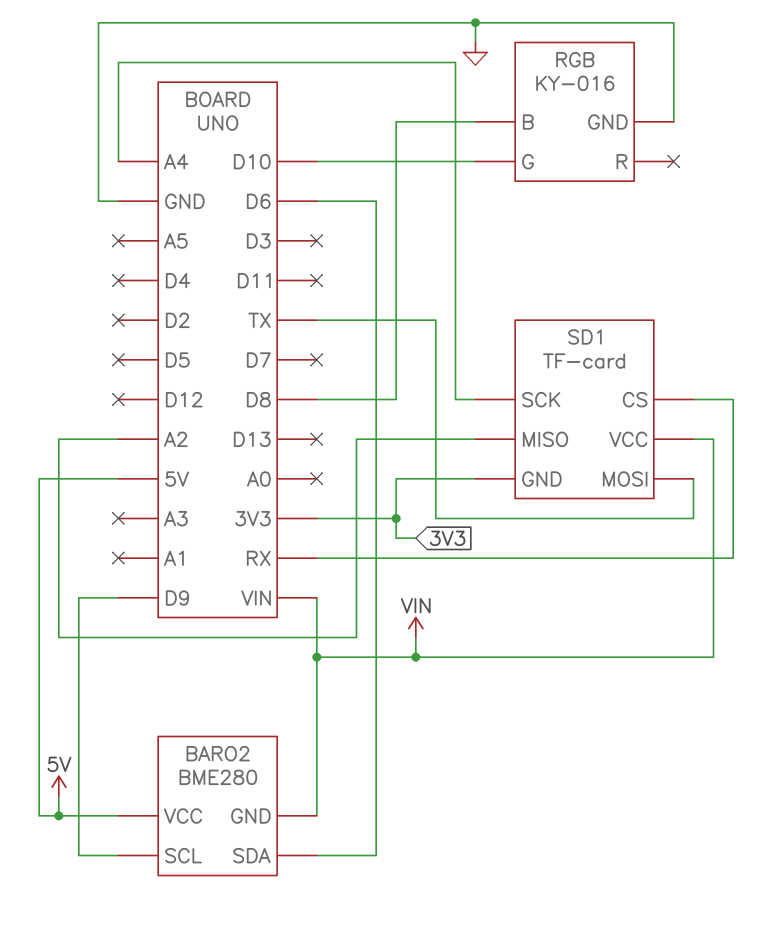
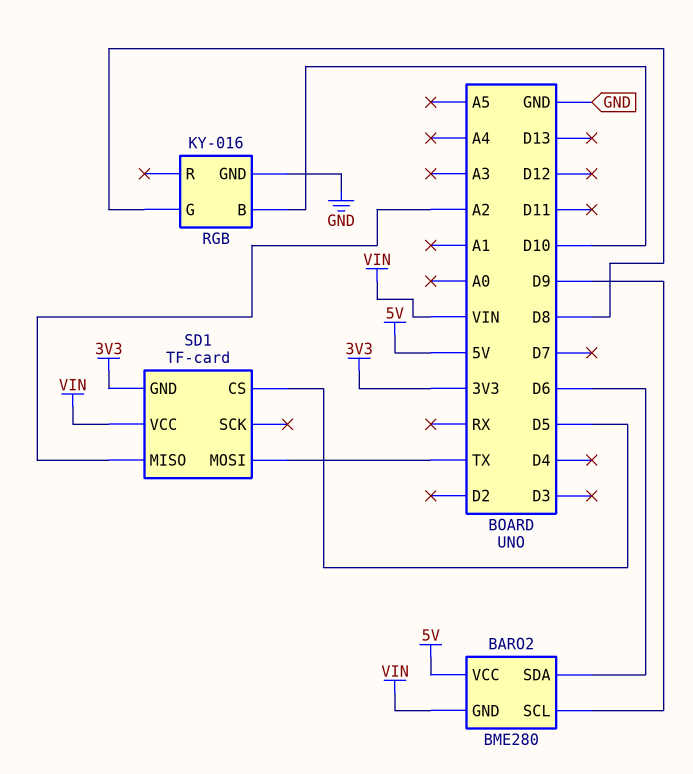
RGB pin B: D8 -> D10
RGB pin G: D10 -> D8
SD1 pin CS: RX -> D5
SD1 pin SCK: A4 -> none

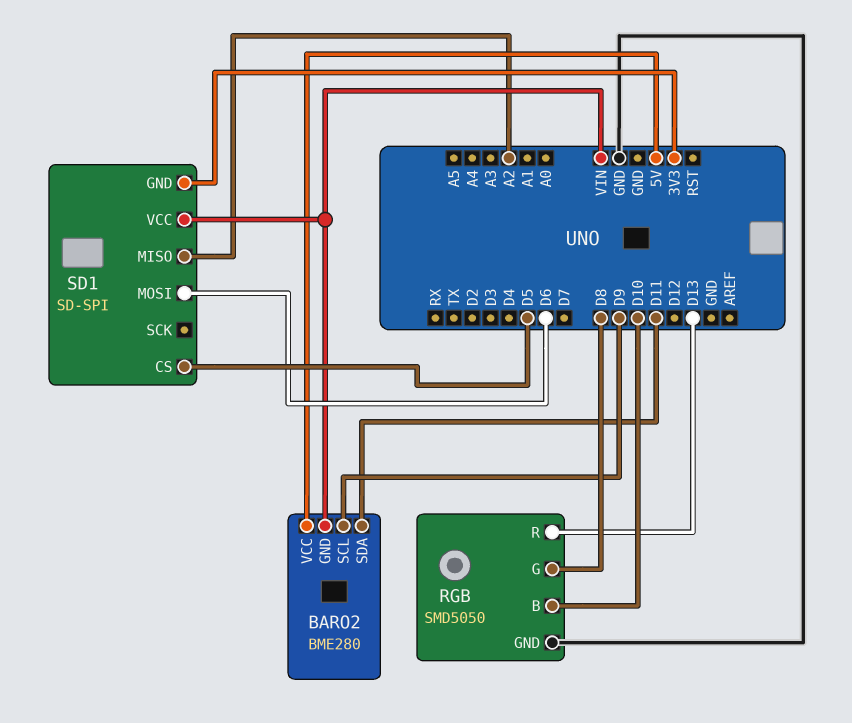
BARO2 pin SDA: D6 -> D11
RGB: KY-016 -> SMD5050
RGB pin R: none -> D13
SD1: TF-card -> SD-SPI
SD1 pin MOSI: TX -> D6

